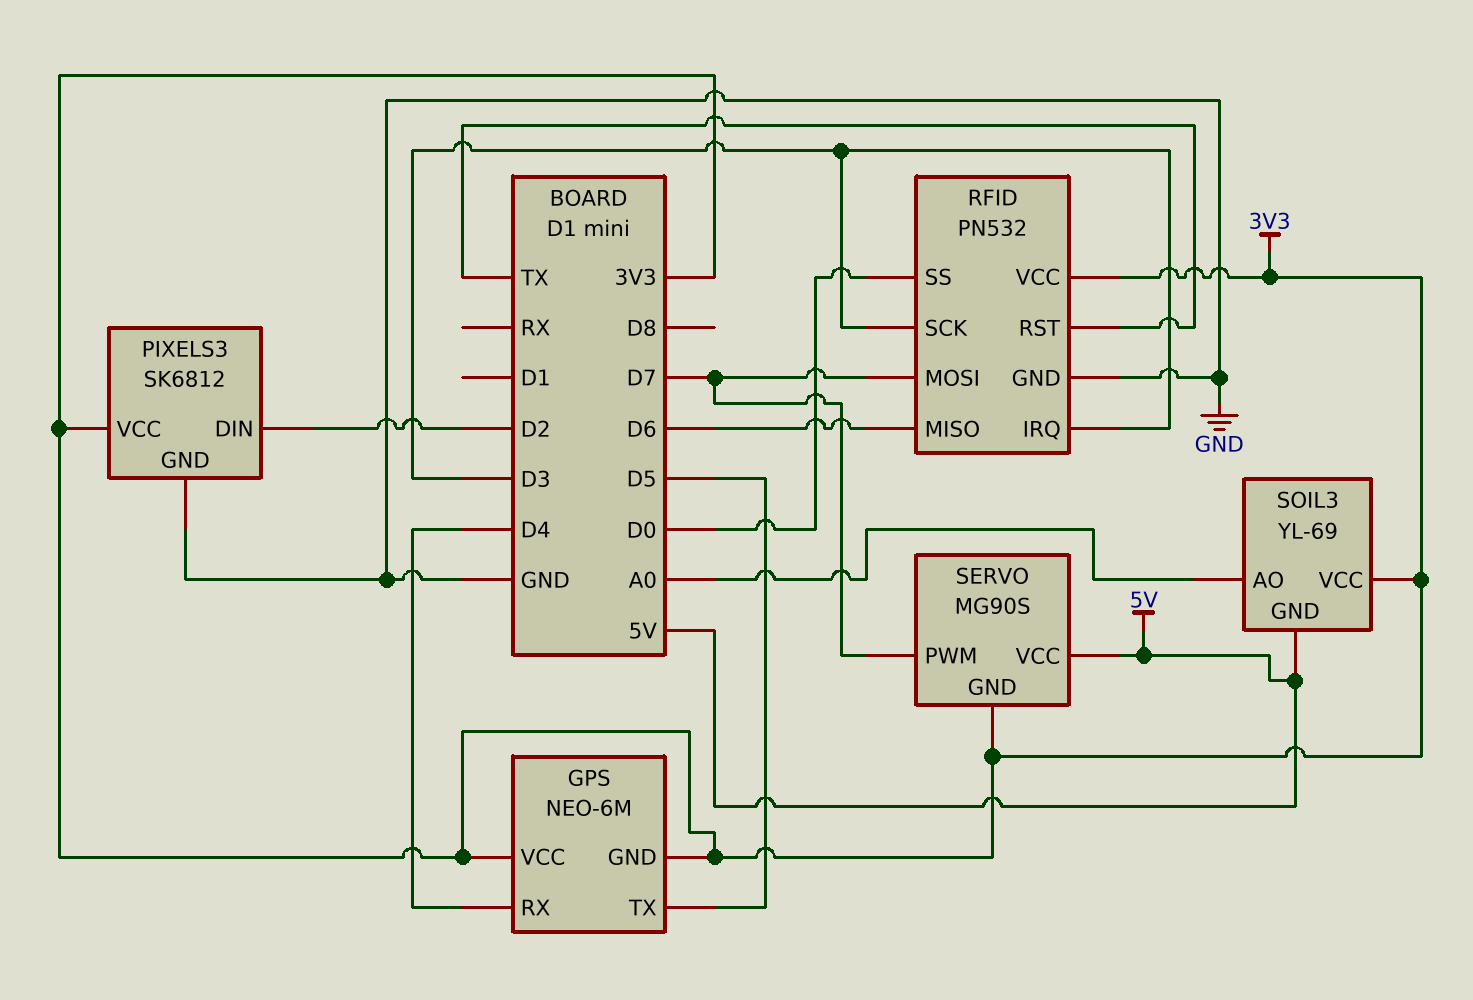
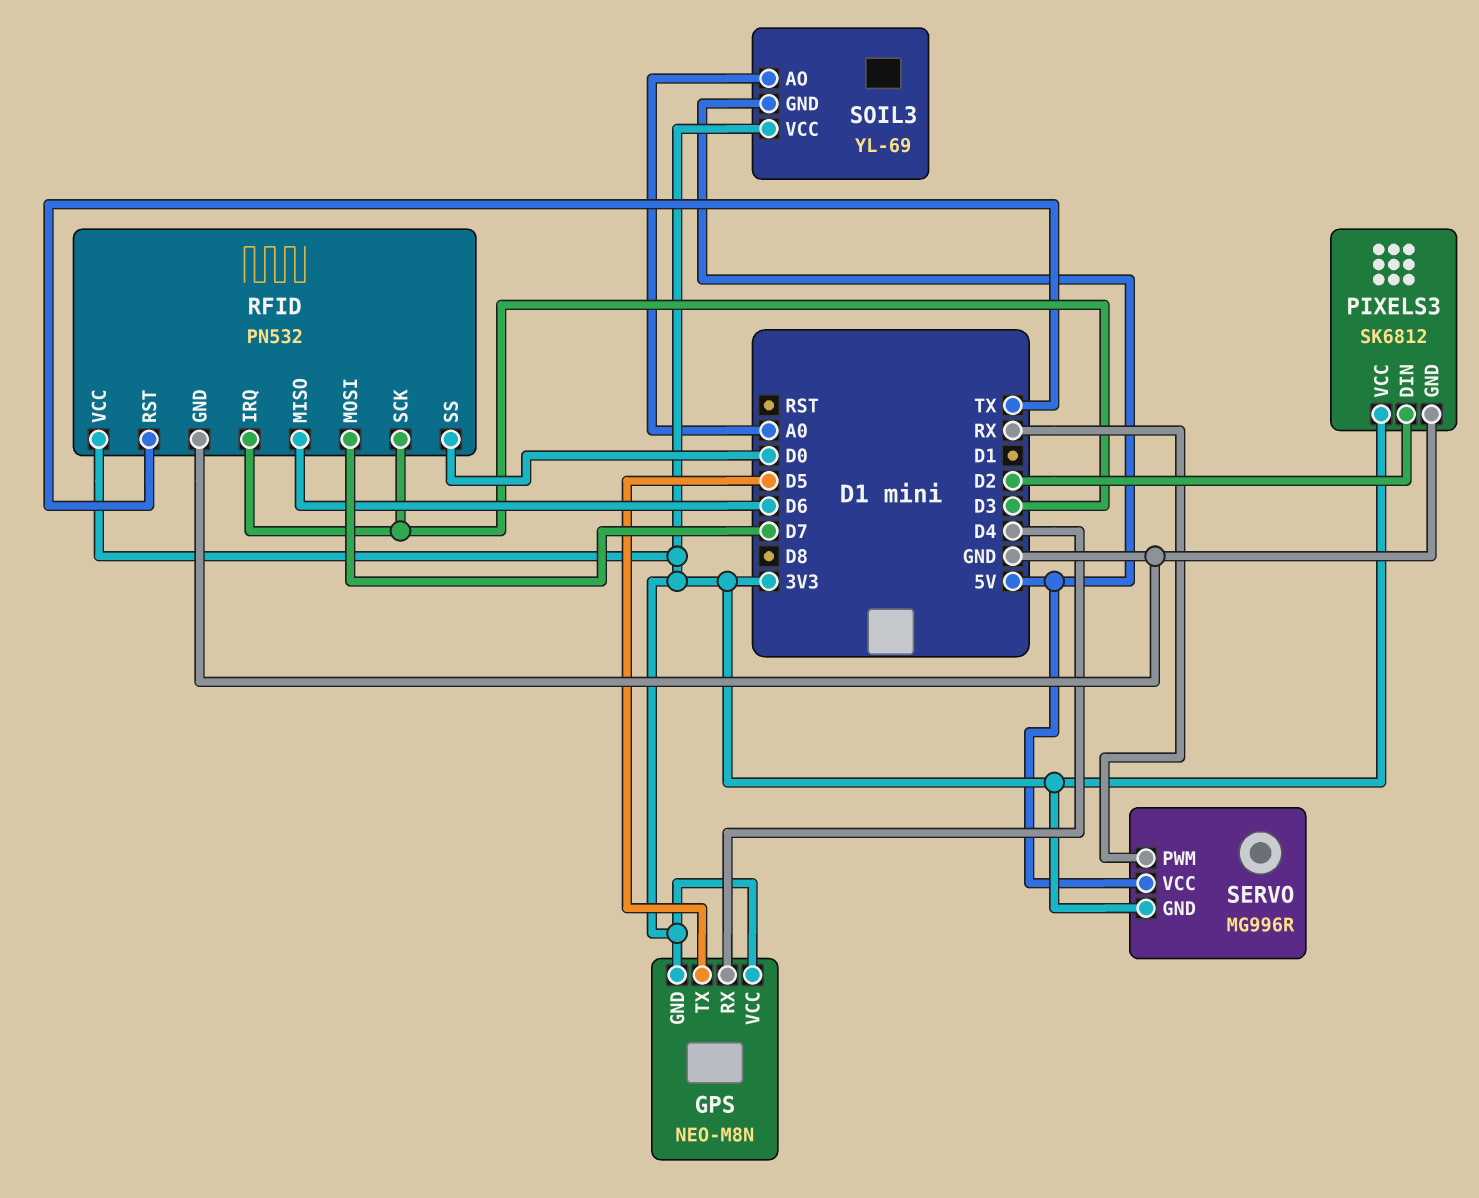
GPS: NEO-6M -> NEO-M8N
SERVO: MG90S -> MG996R
SERVO pin PWM: D7 -> RX

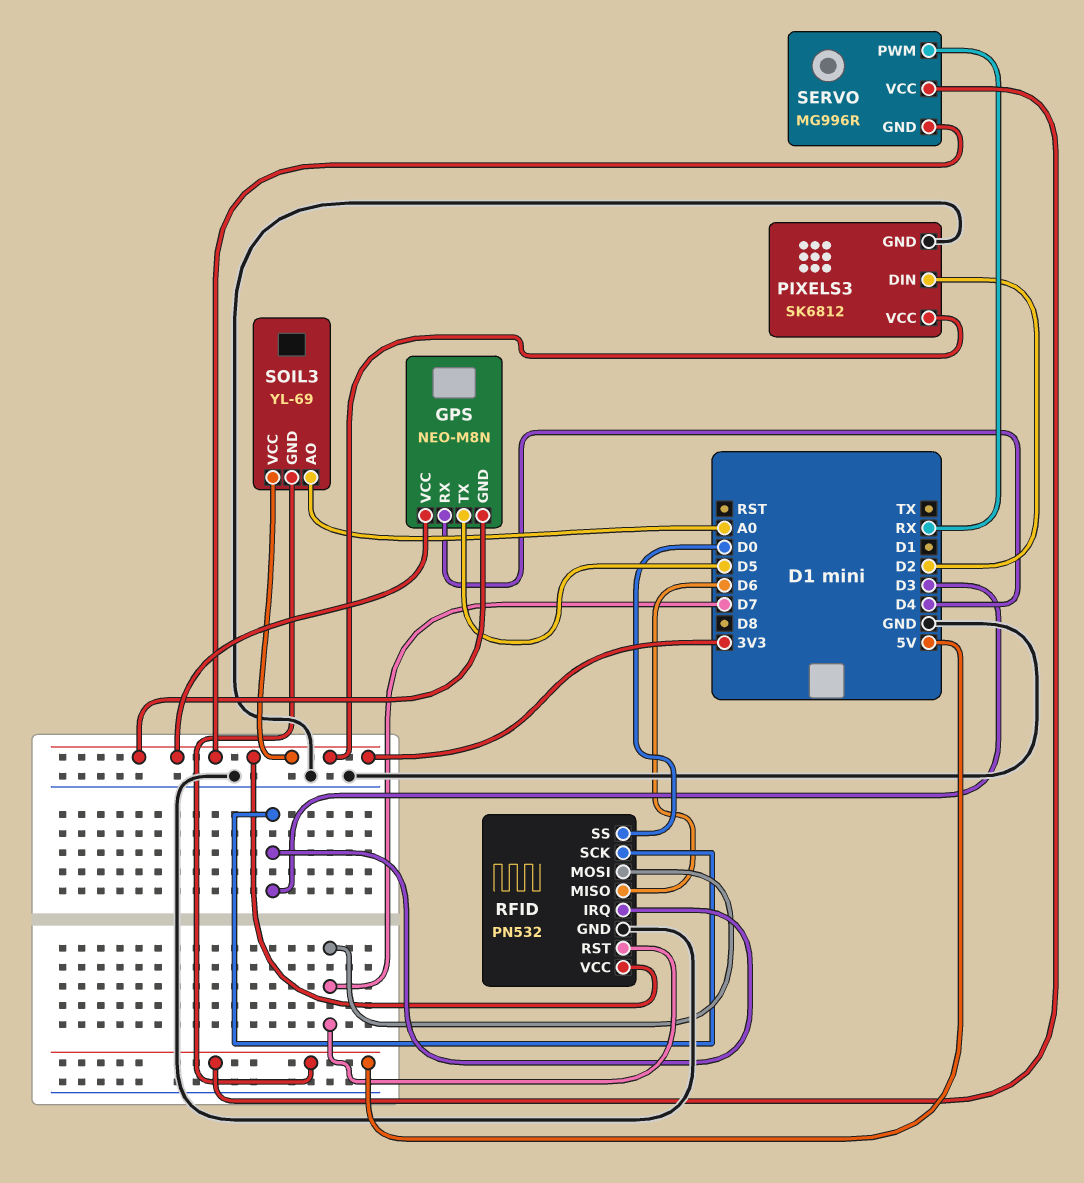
RFID pin RST: TX -> D7

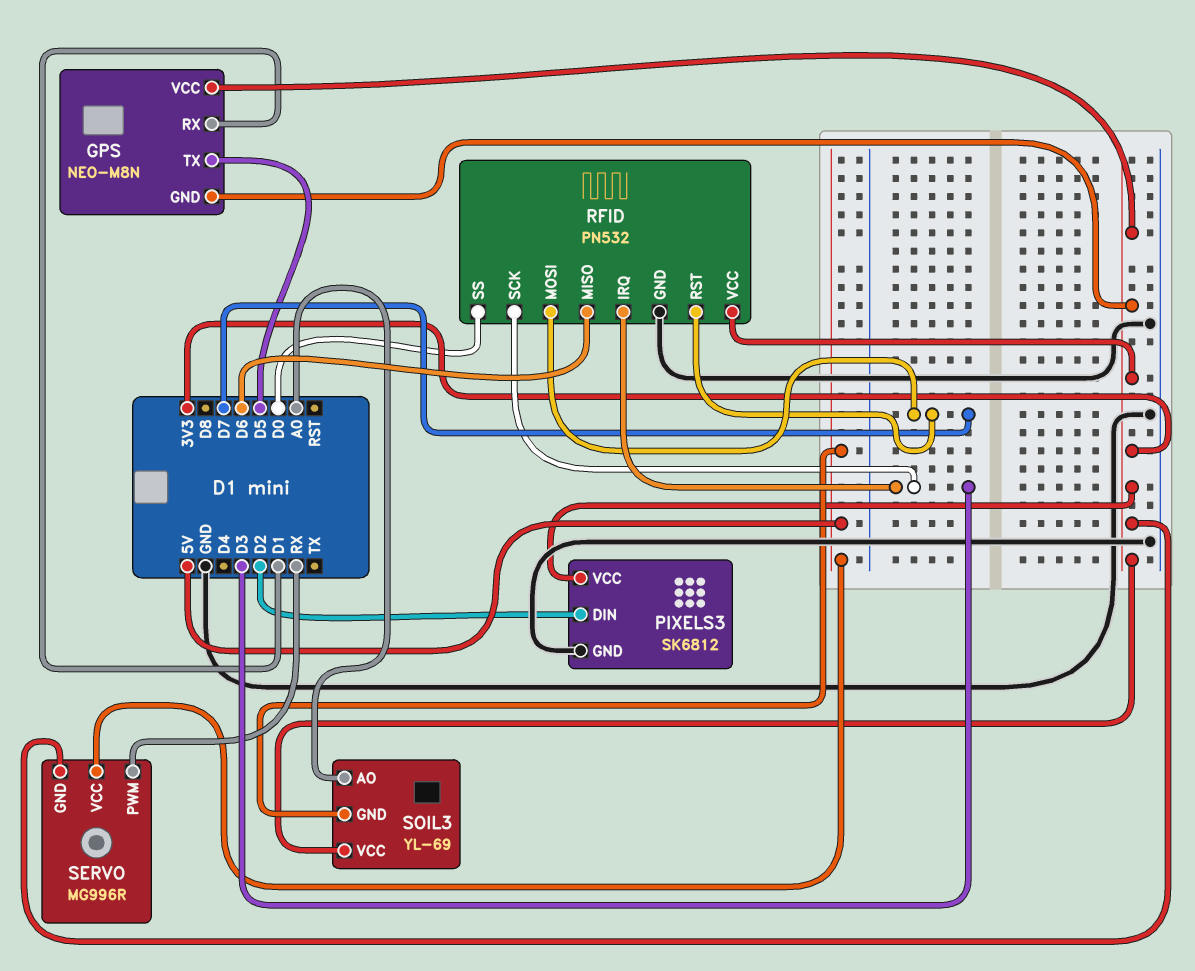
GPS pin RX: D4 -> D1

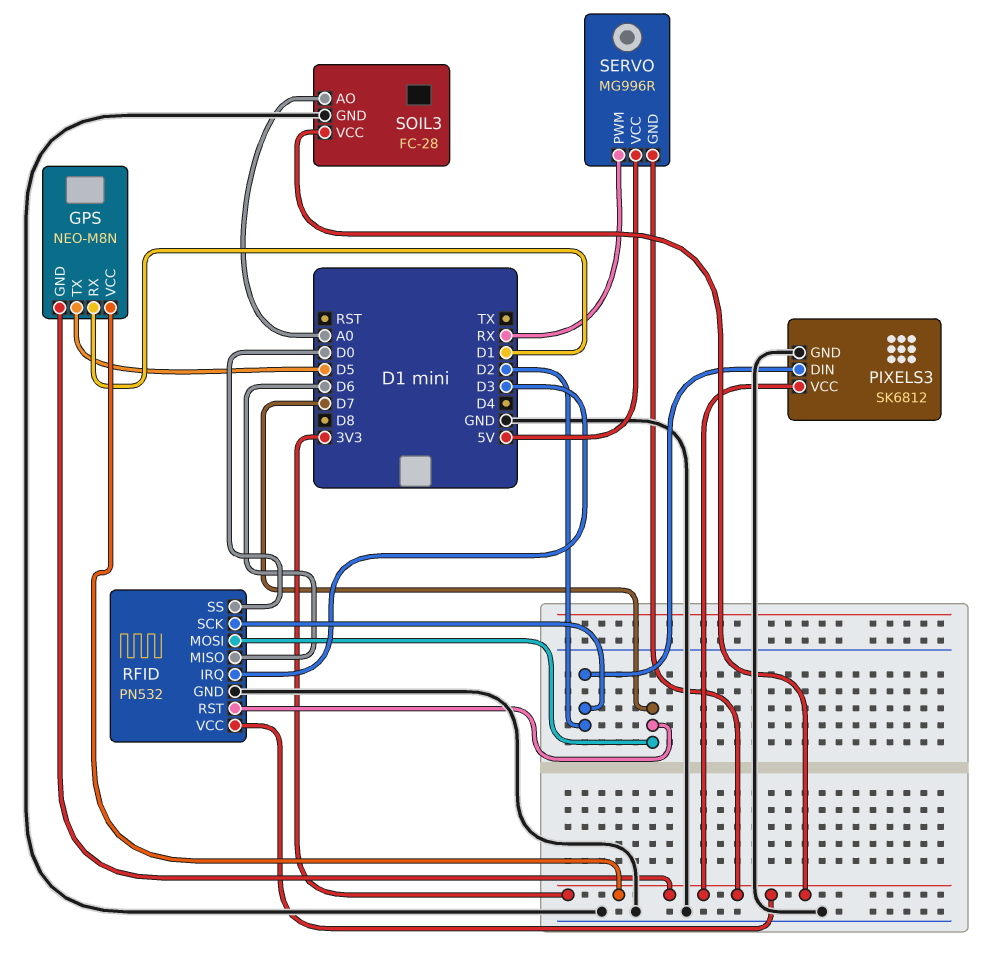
RFID pin SCK: D3 -> D2
SOIL3: YL-69 -> FC-28
SOIL3 pin GND: 5V -> GND

